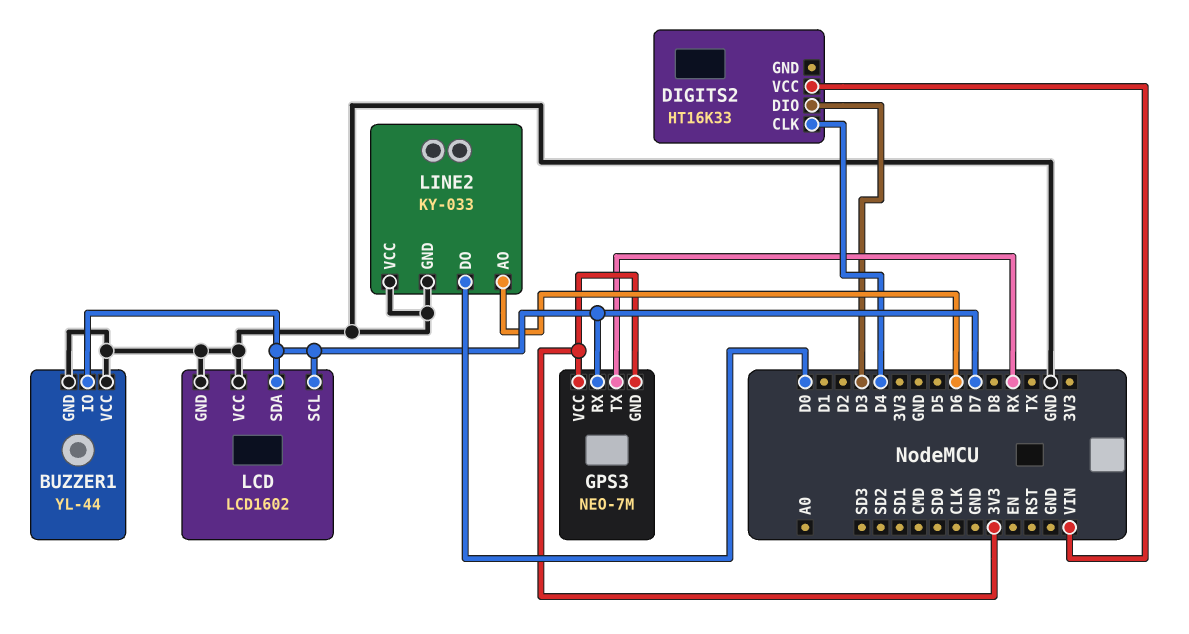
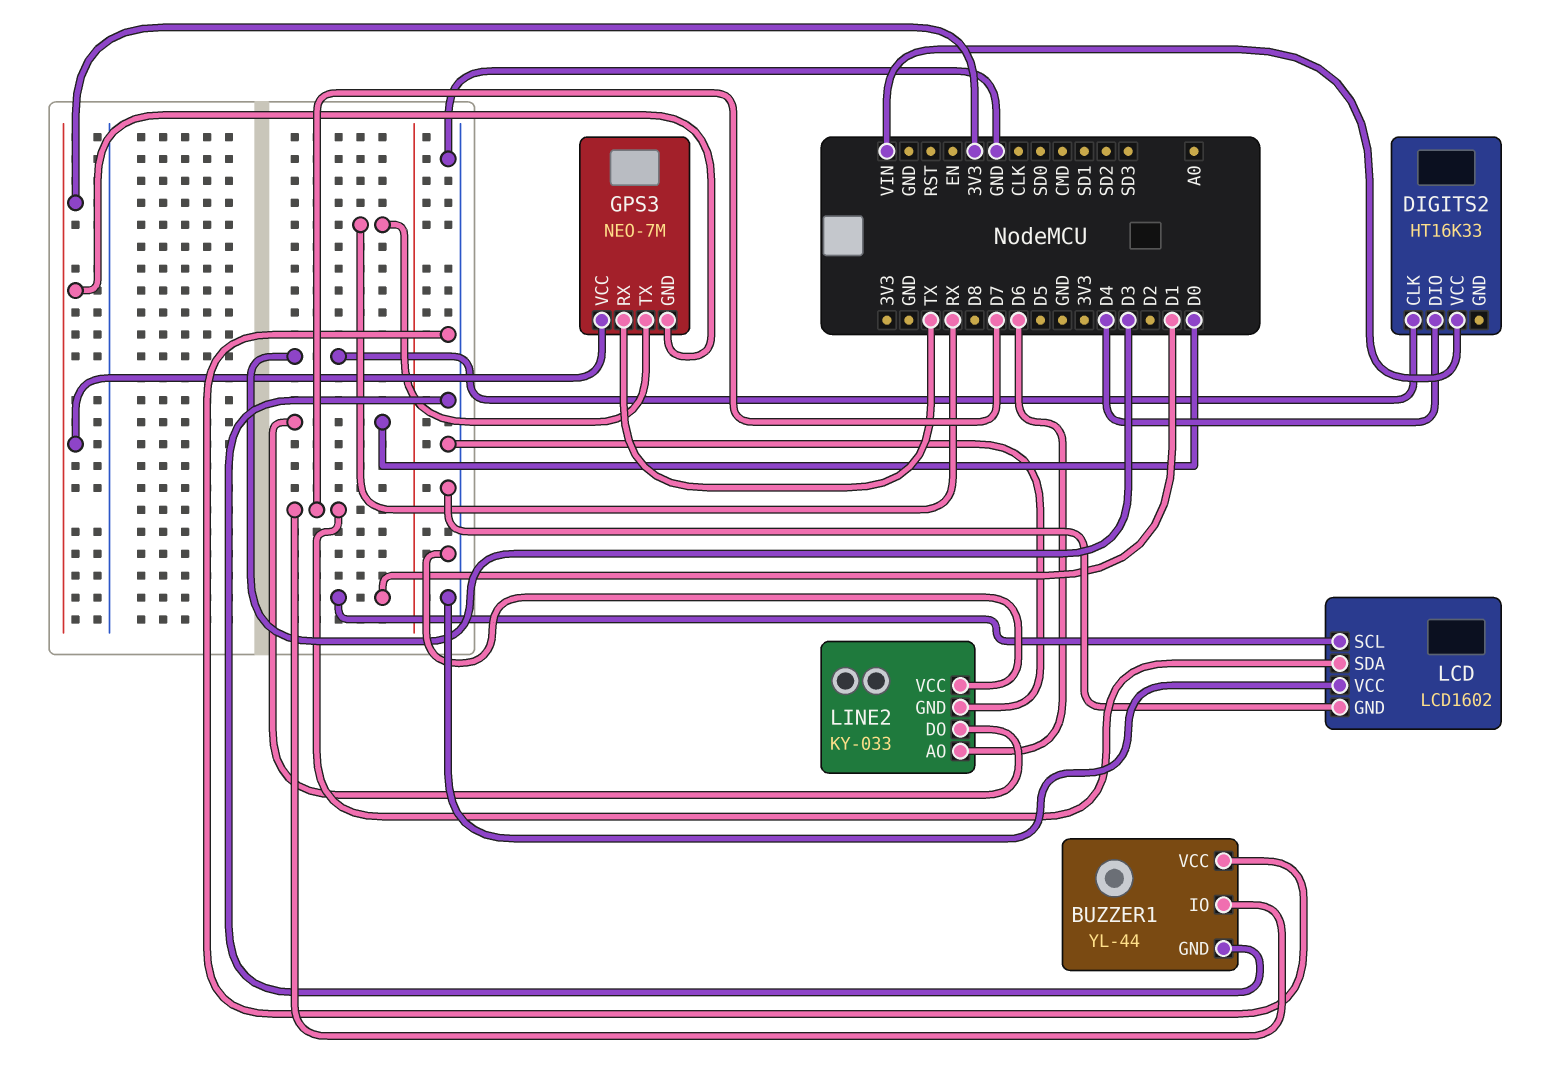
DIGITS2 pin CLK: D4 -> D3
DIGITS2 pin DIO: D3 -> D4
GPS3 pin RX: D7 -> TX
LCD pin SCL: D7 -> D1

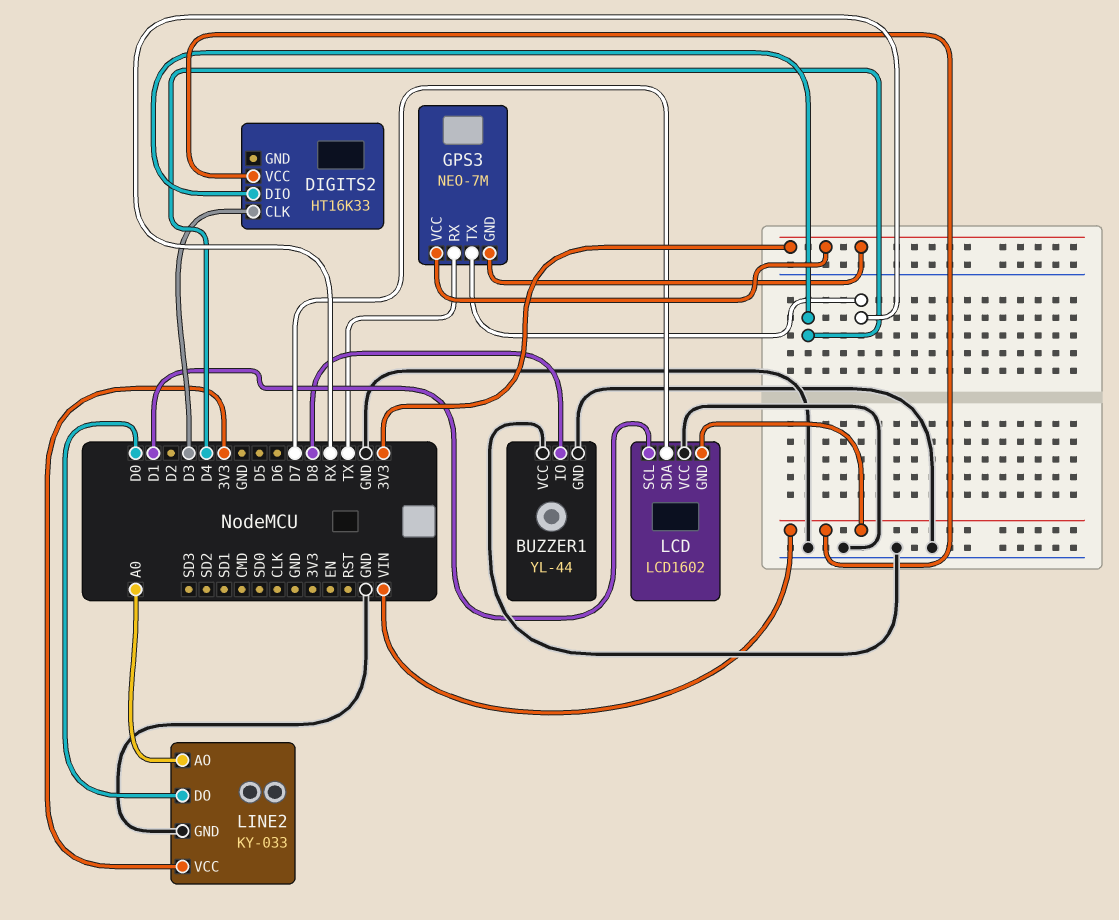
BUZZER1 pin IO: D7 -> D8
LCD pin GND: GND -> VIN
LINE2 pin AO: D6 -> A0
LINE2 pin VCC: GND -> 3V3

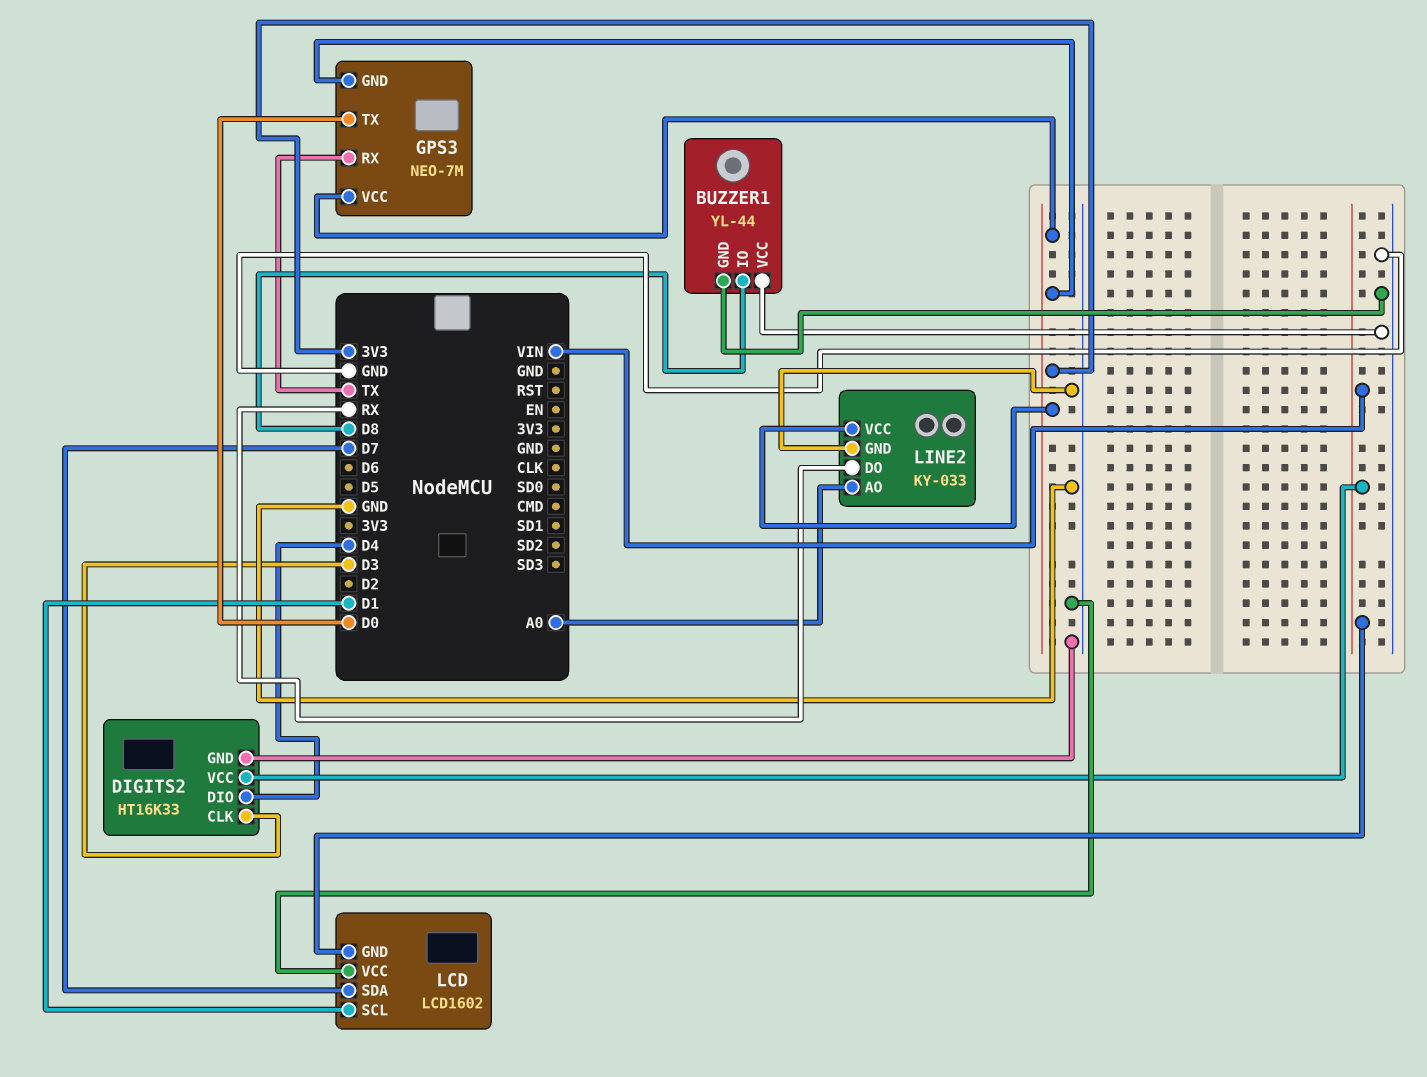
DIGITS2 pin GND: none -> GND
GPS3 pin TX: RX -> D0
LINE2 pin DO: D0 -> RX

